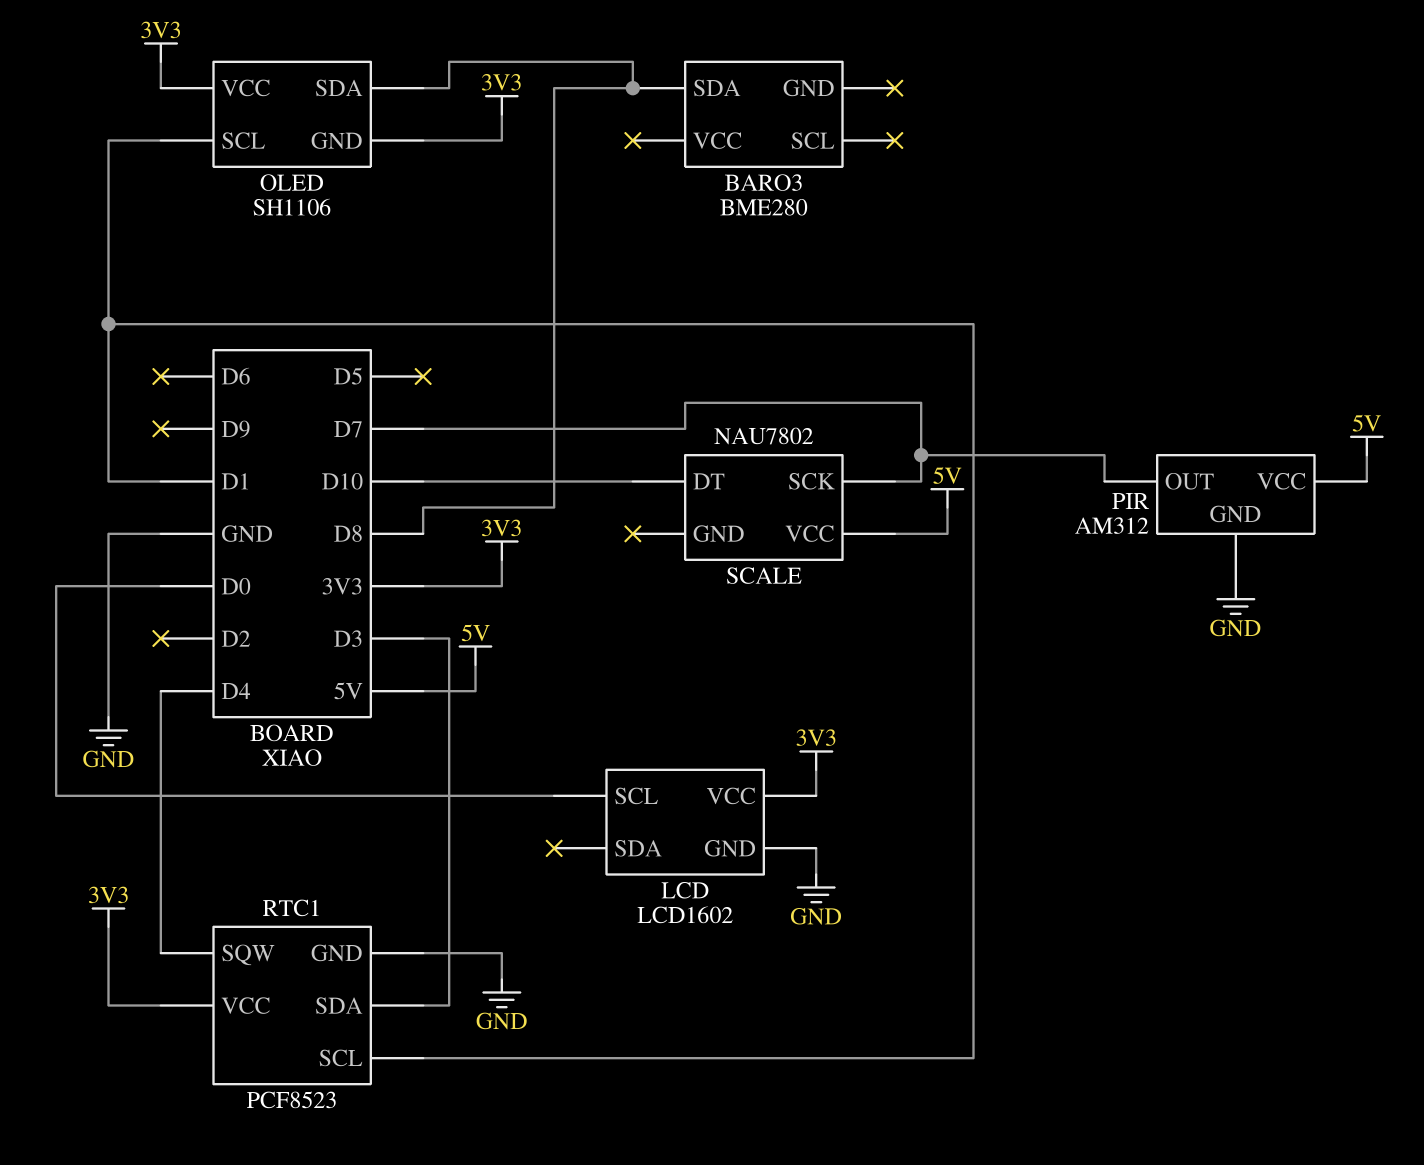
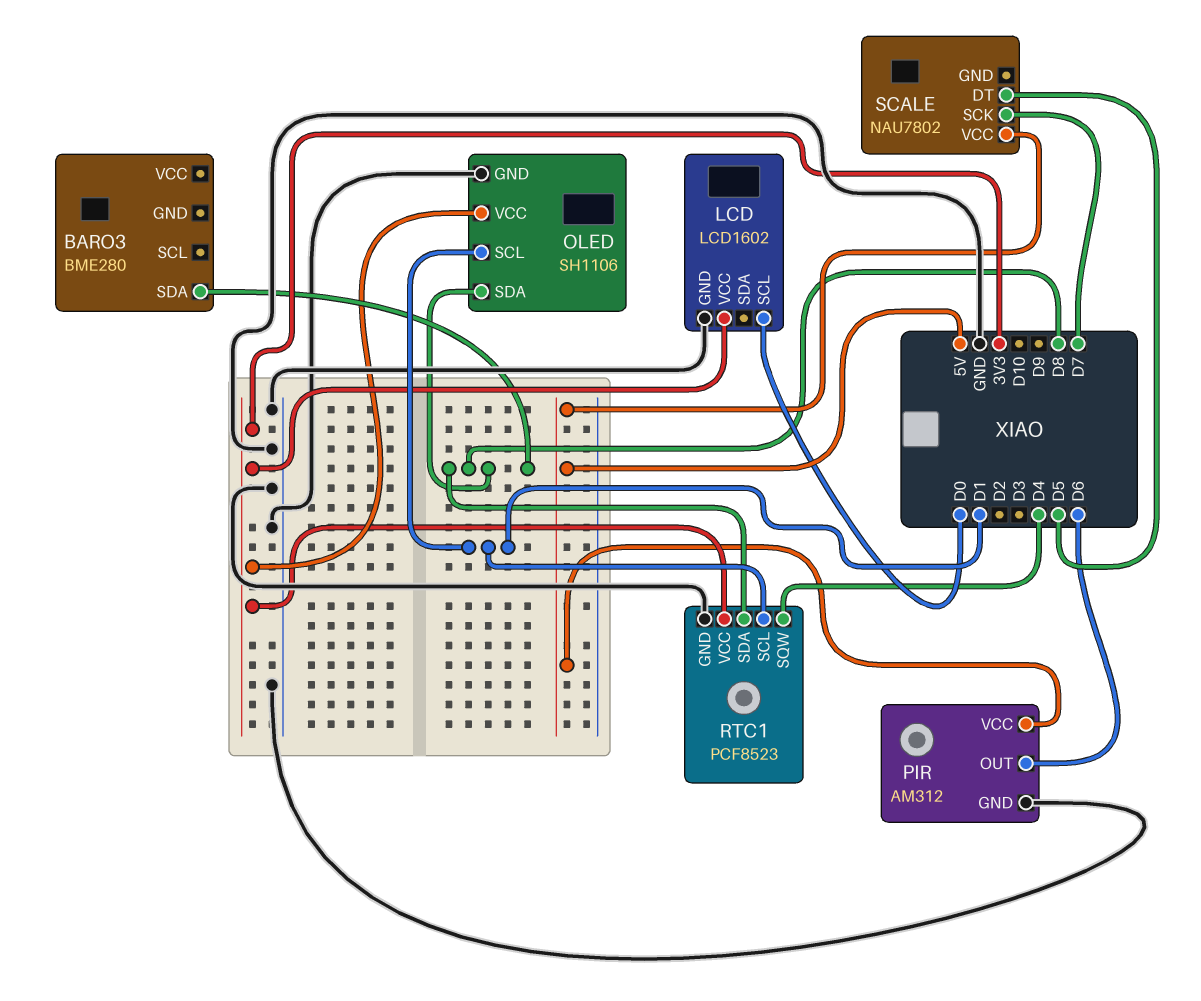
OLED pin GND: 3V3 -> GND
PIR pin OUT: D7 -> D6
RTC1 pin SDA: D3 -> D8
SCALE pin DT: D10 -> D5

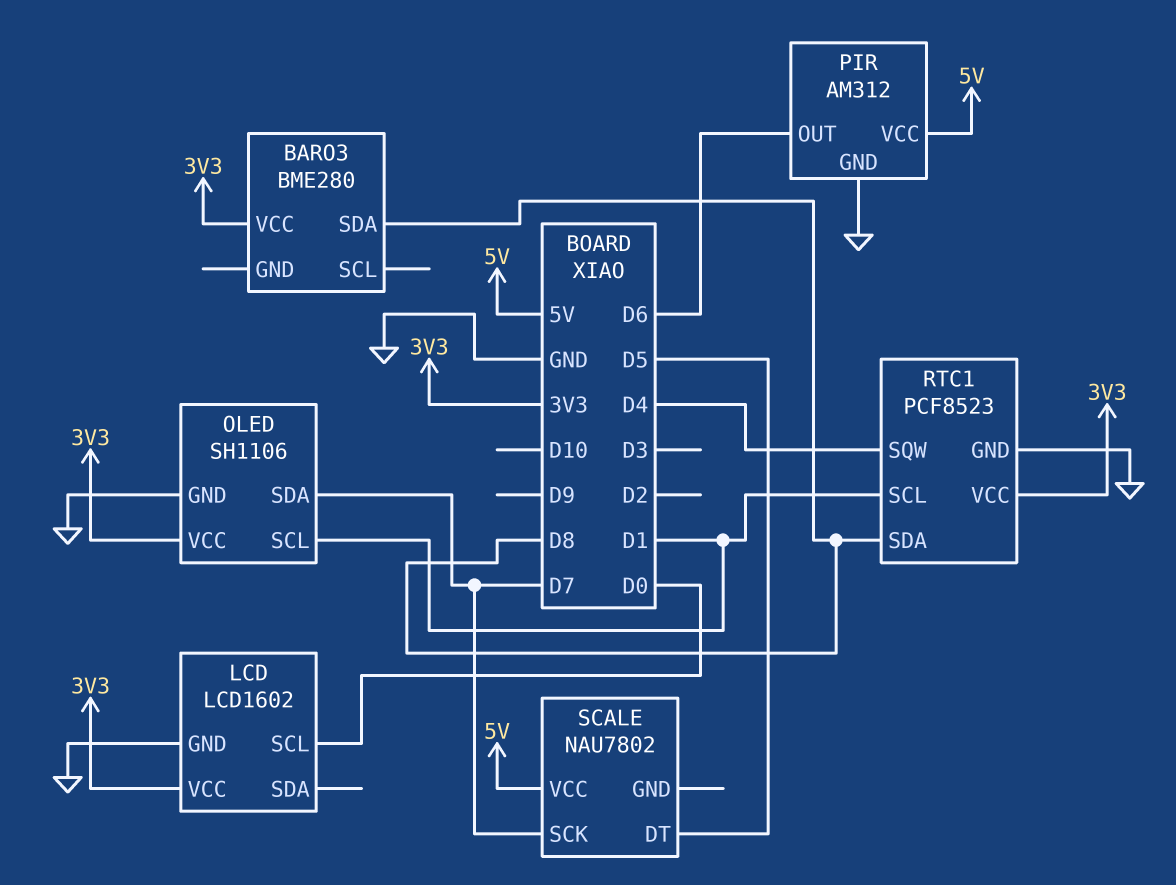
BARO3 pin VCC: none -> 3V3
OLED pin SDA: D8 -> D7

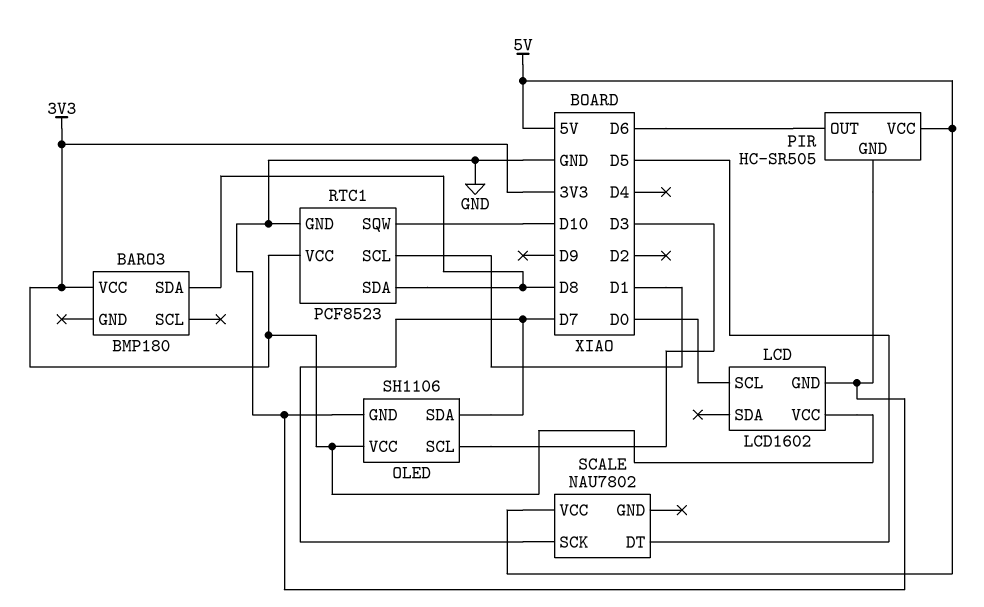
BARO3: BME280 -> BMP180
OLED pin SCL: D1 -> D3
PIR: AM312 -> HC-SR505
RTC1 pin SQW: D4 -> D10

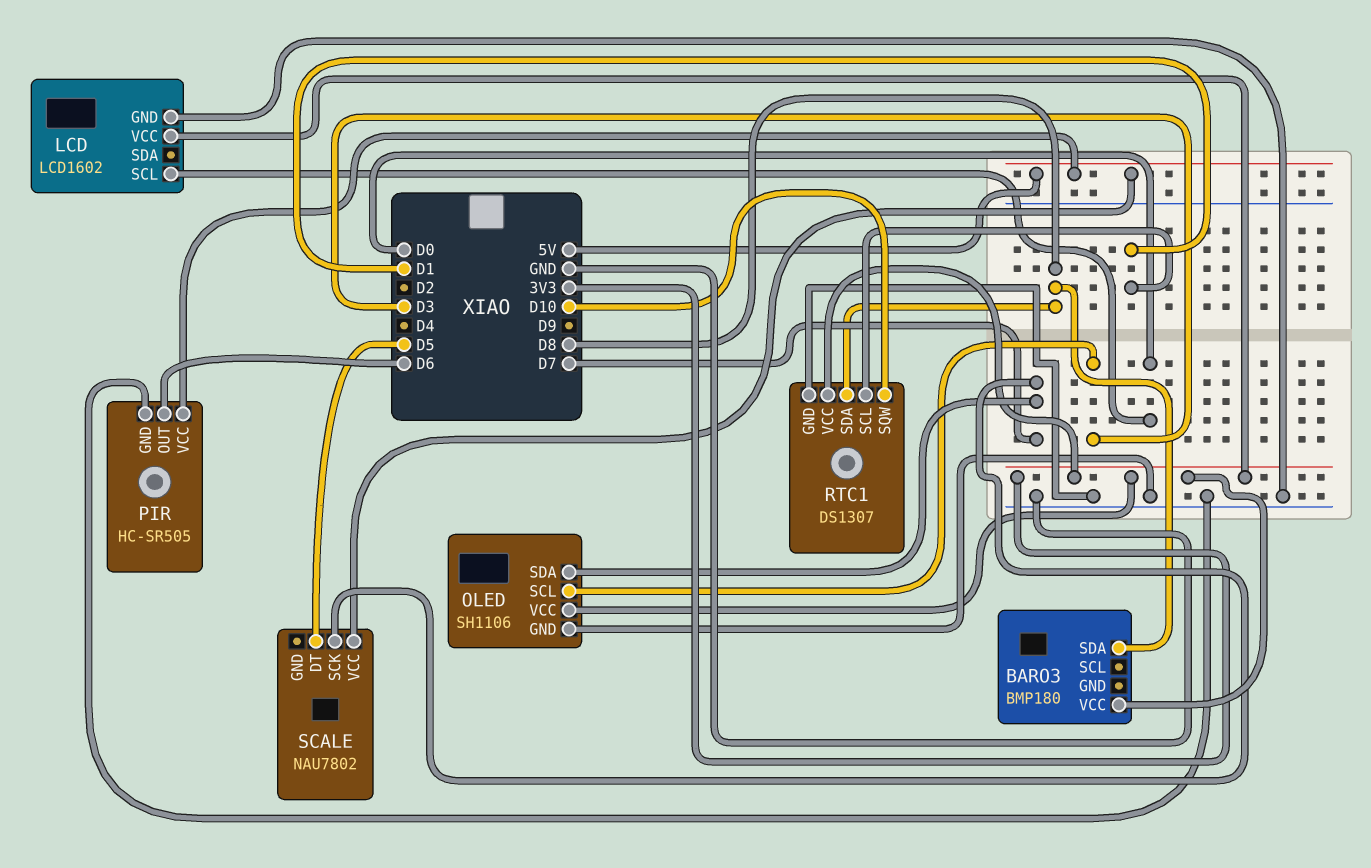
RTC1: PCF8523 -> DS1307

